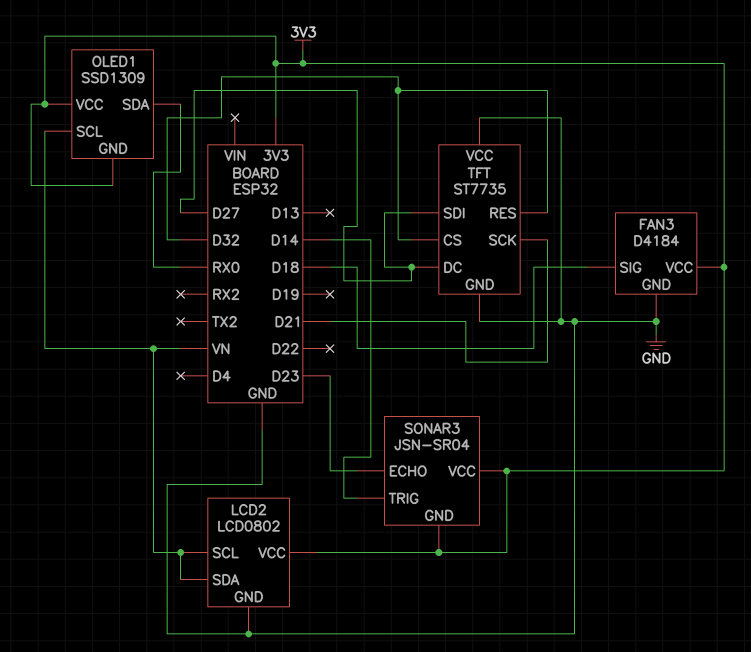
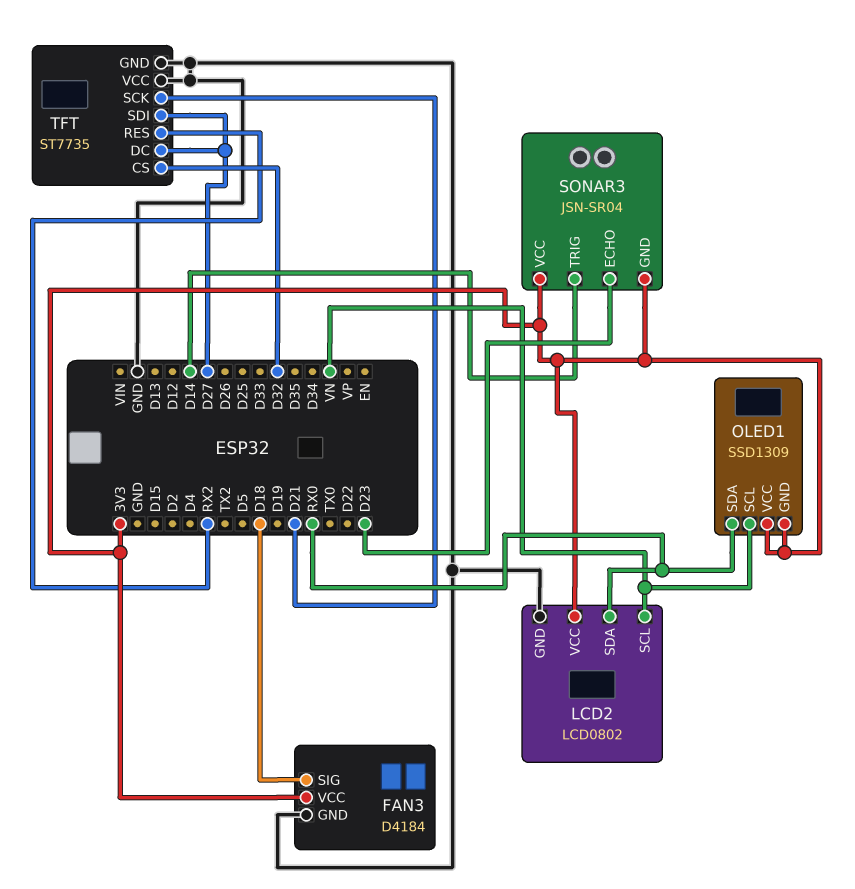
LCD2 pin SDA: VN -> RX0
TFT pin RES: D32 -> RX2

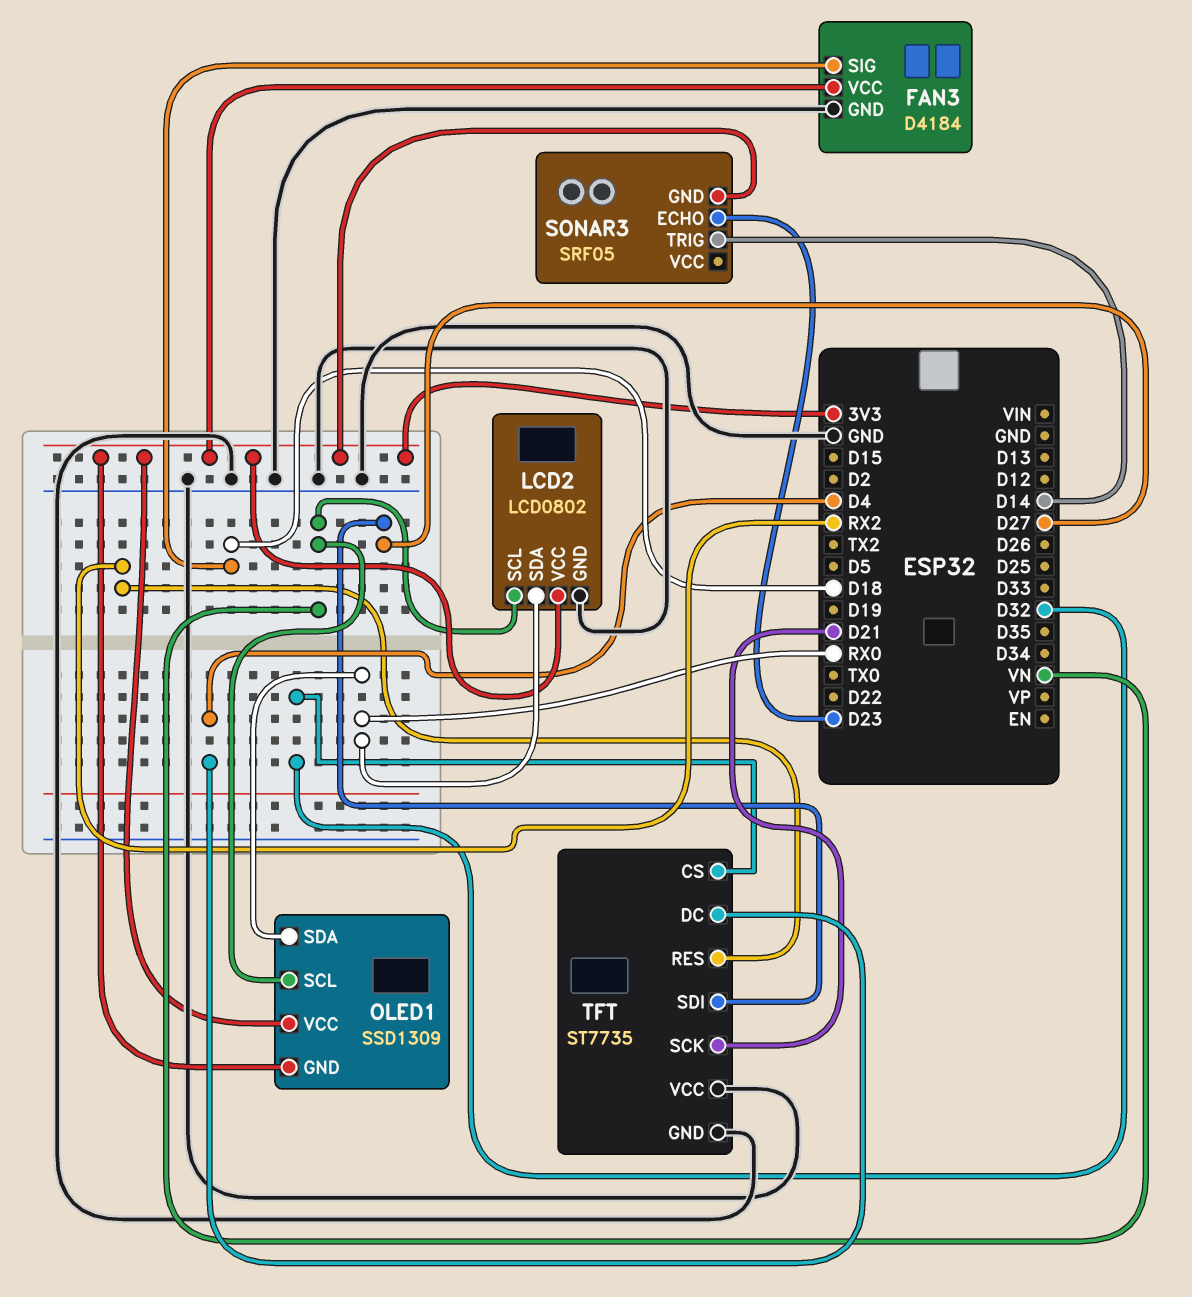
SONAR3: JSN-SR04 -> SRF05
SONAR3 pin VCC: 3V3 -> none
TFT pin DC: D27 -> D4

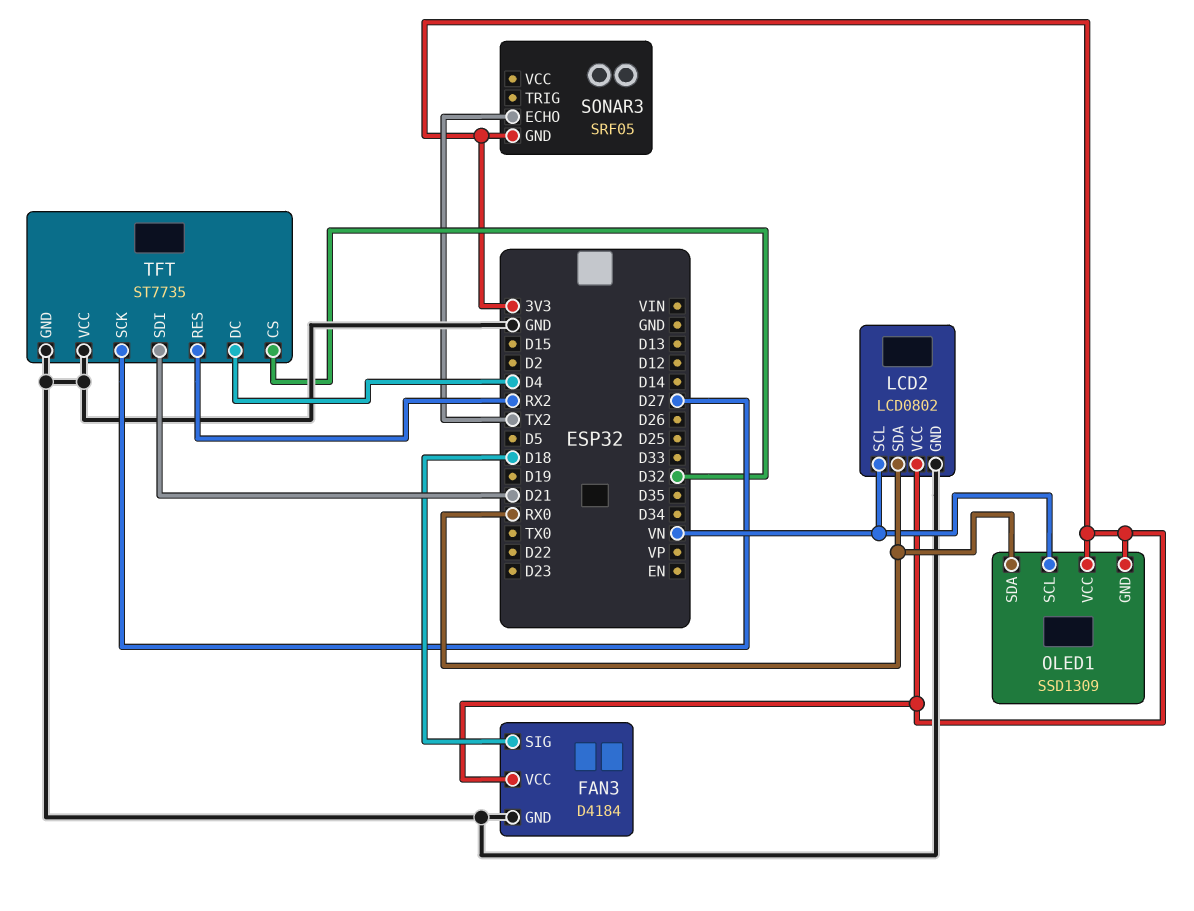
SONAR3 pin ECHO: D23 -> TX2
SONAR3 pin TRIG: D14 -> none
TFT pin SCK: D21 -> D27
TFT pin SDI: D27 -> D21

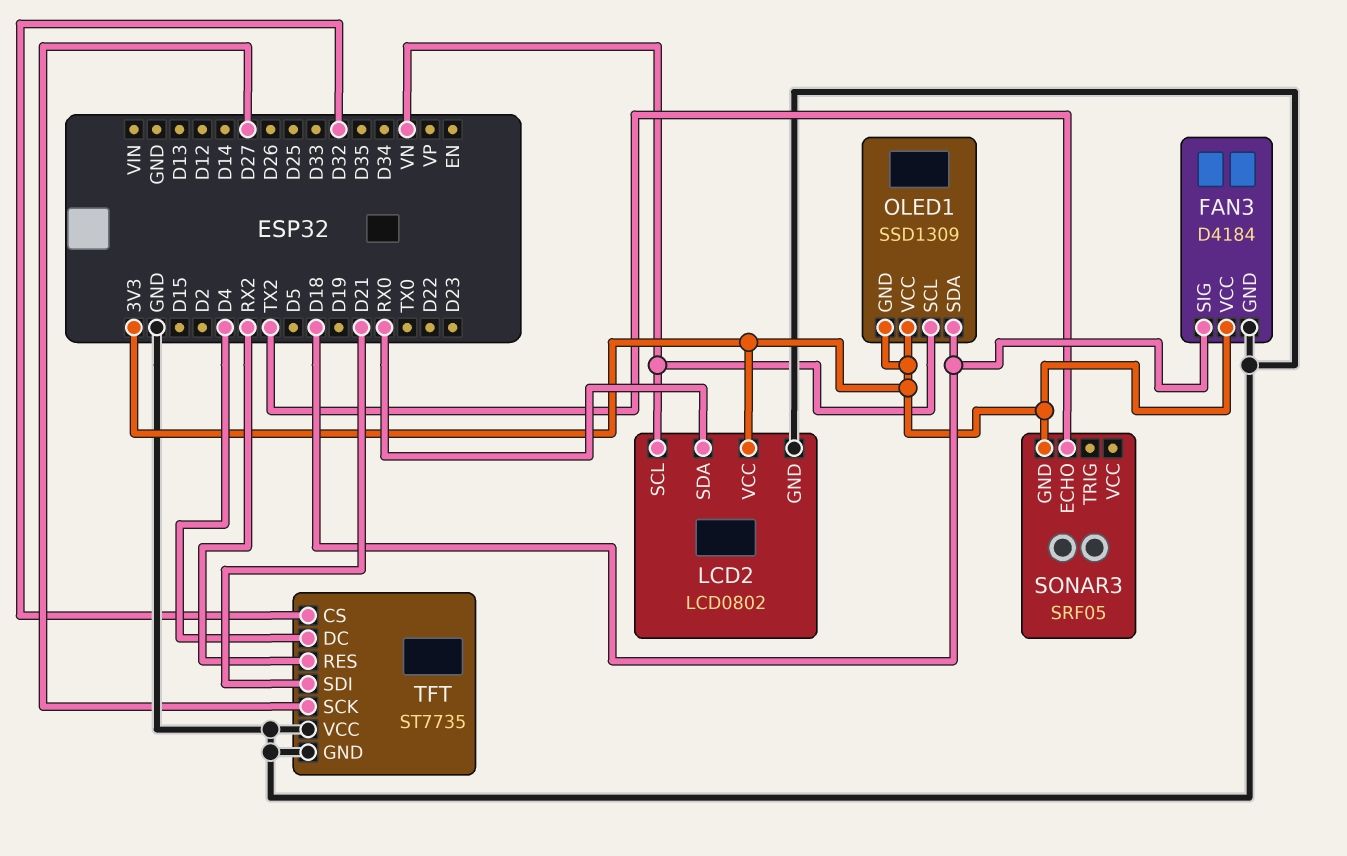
OLED1 pin SDA: RX0 -> D18

